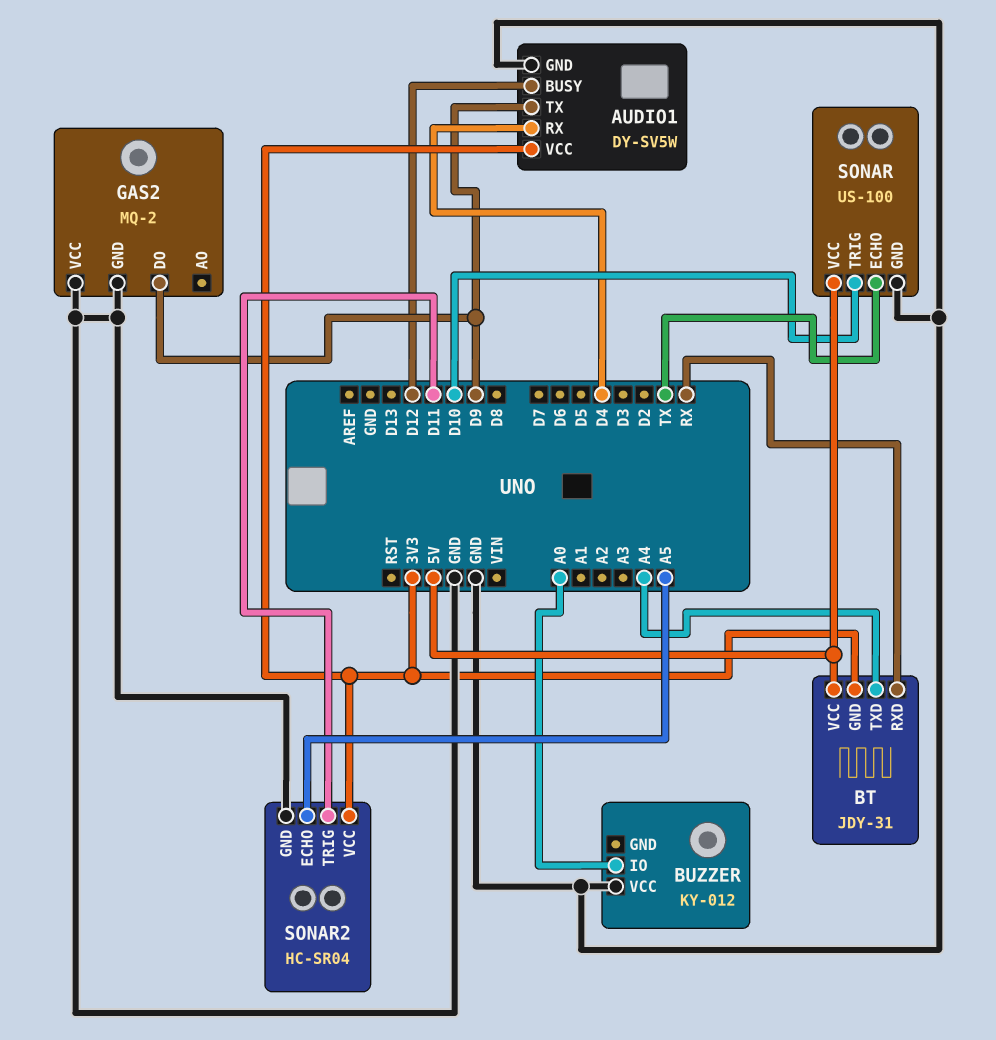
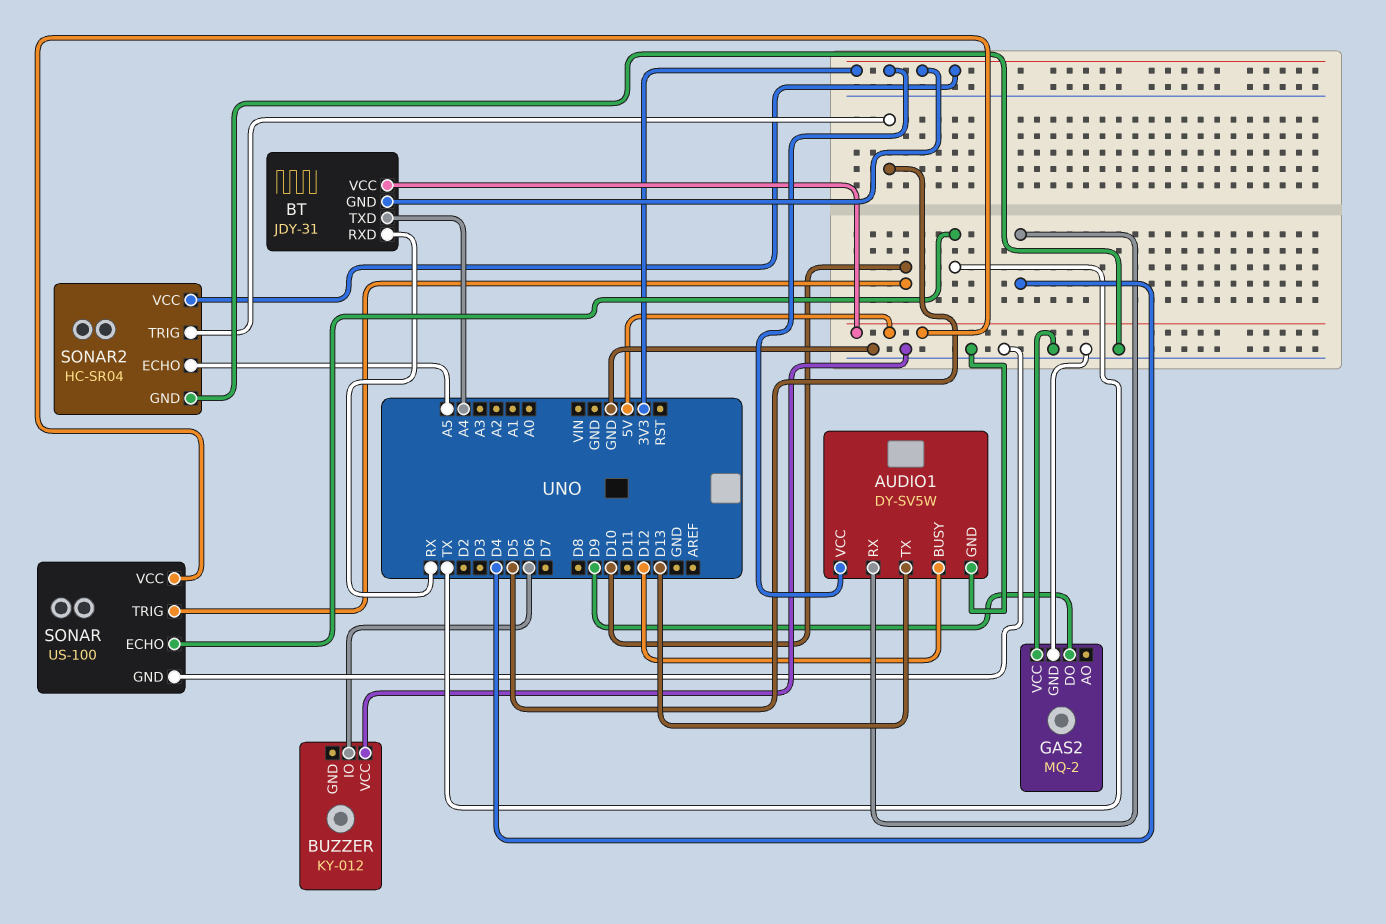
AUDIO1 pin TX: D9 -> D13
BUZZER pin IO: A0 -> D6
SONAR2 pin TRIG: D11 -> D5

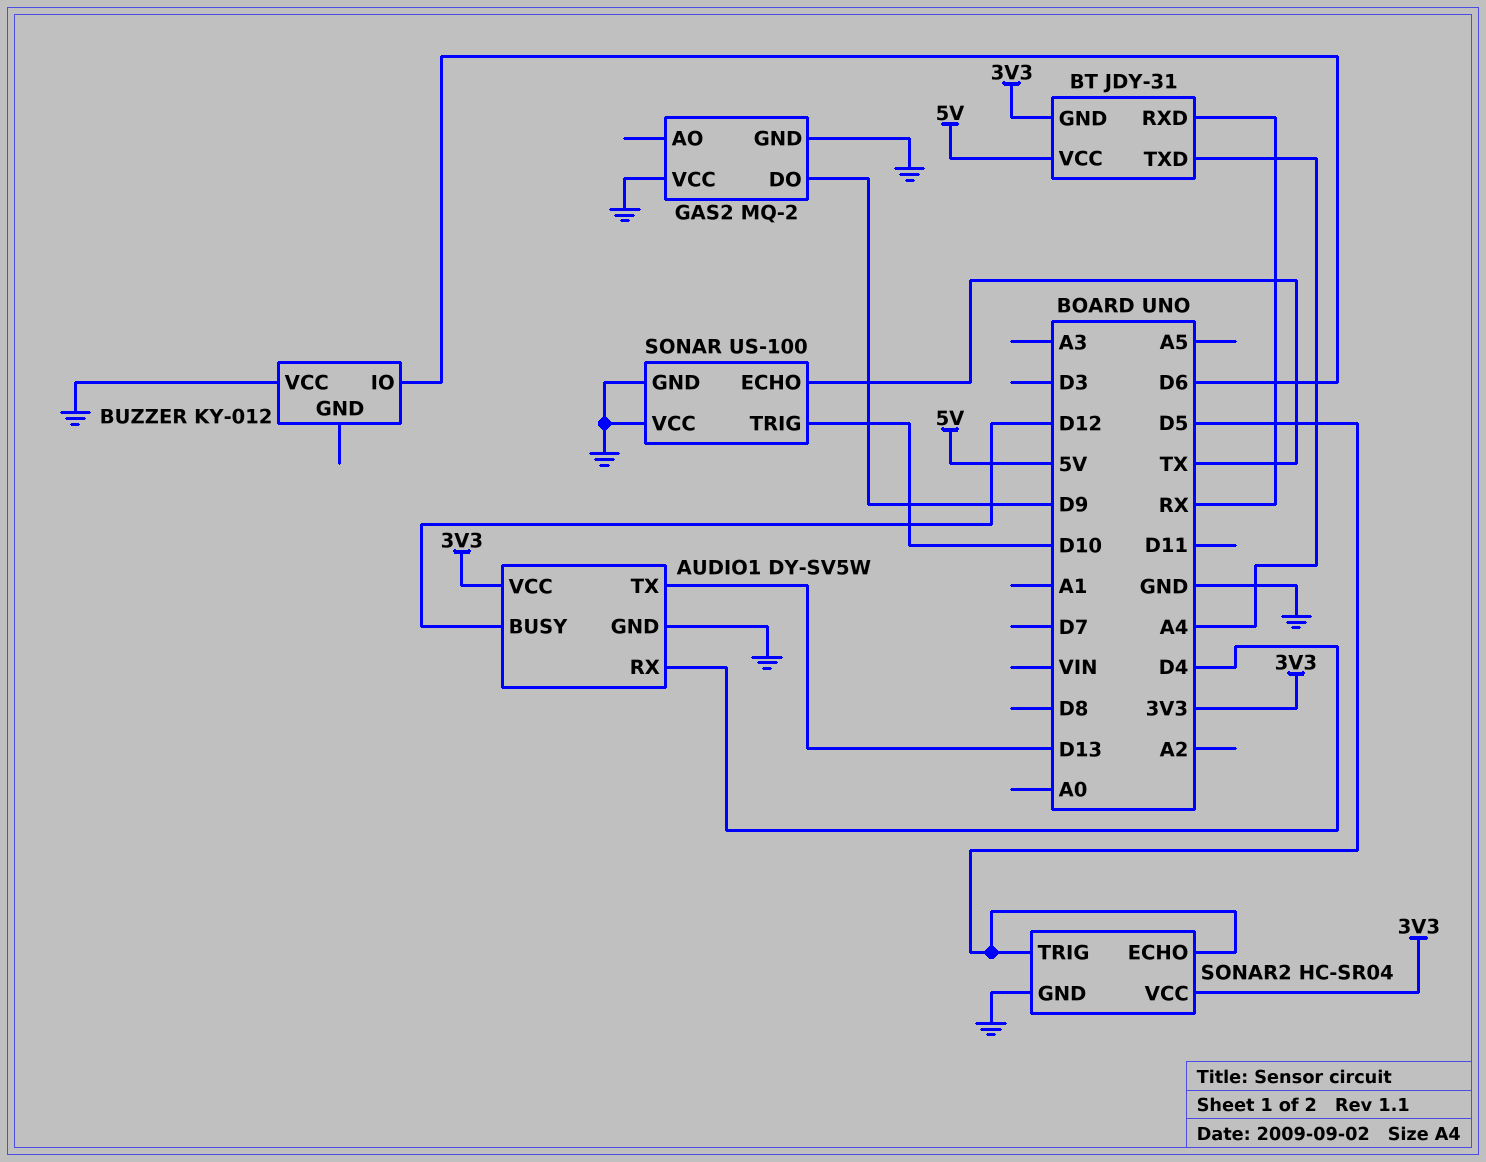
SONAR pin VCC: 5V -> GND
SONAR2 pin ECHO: A5 -> D5

